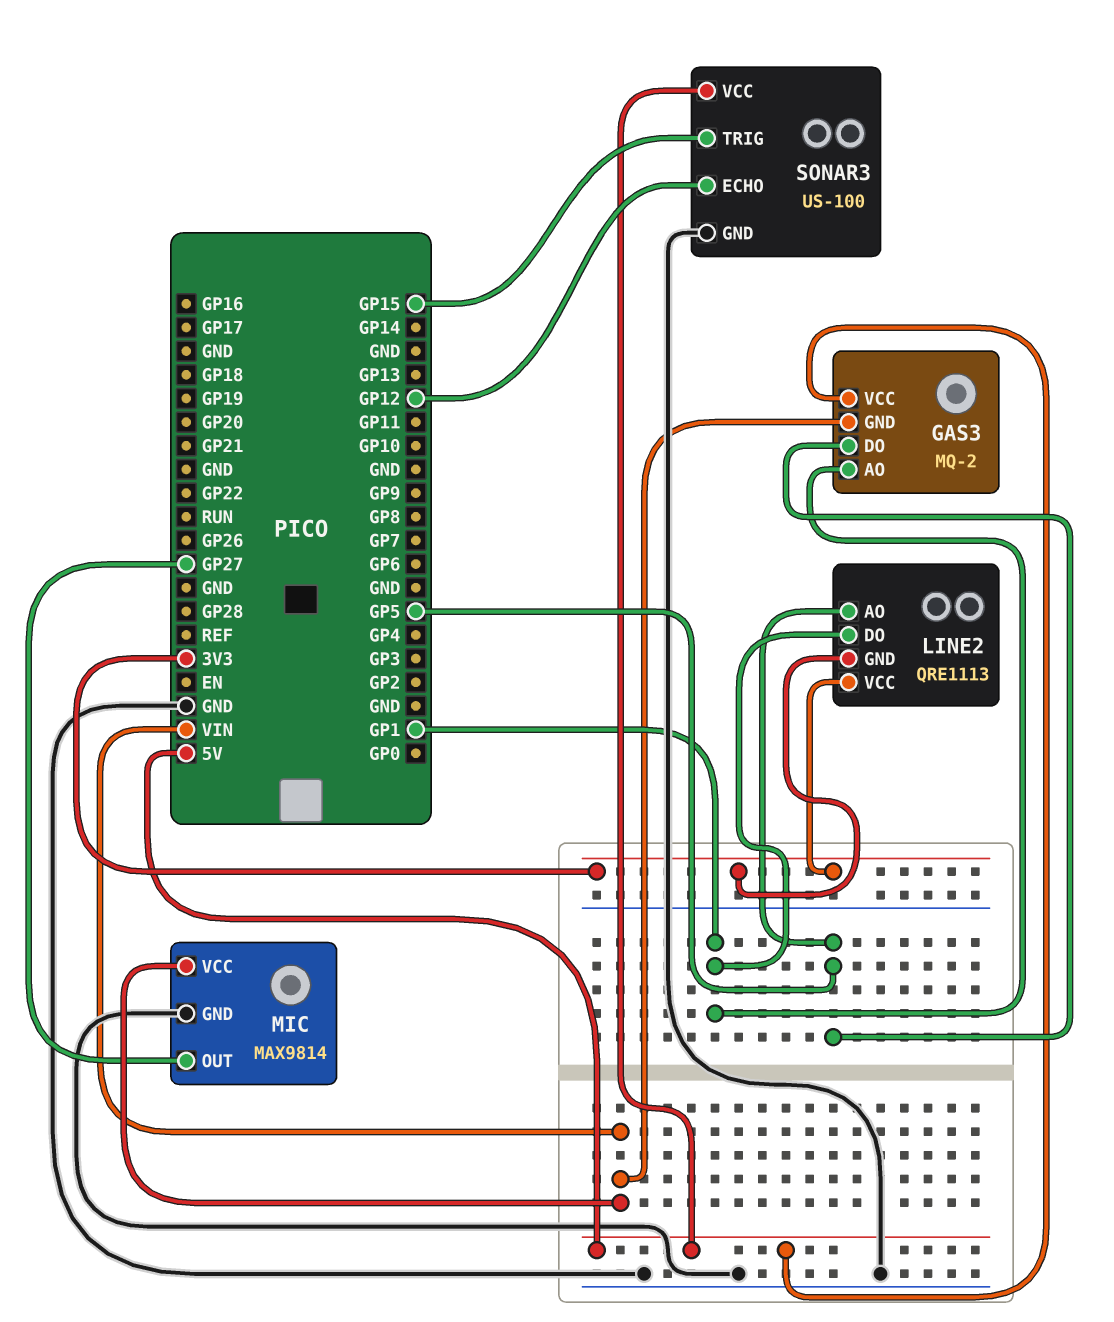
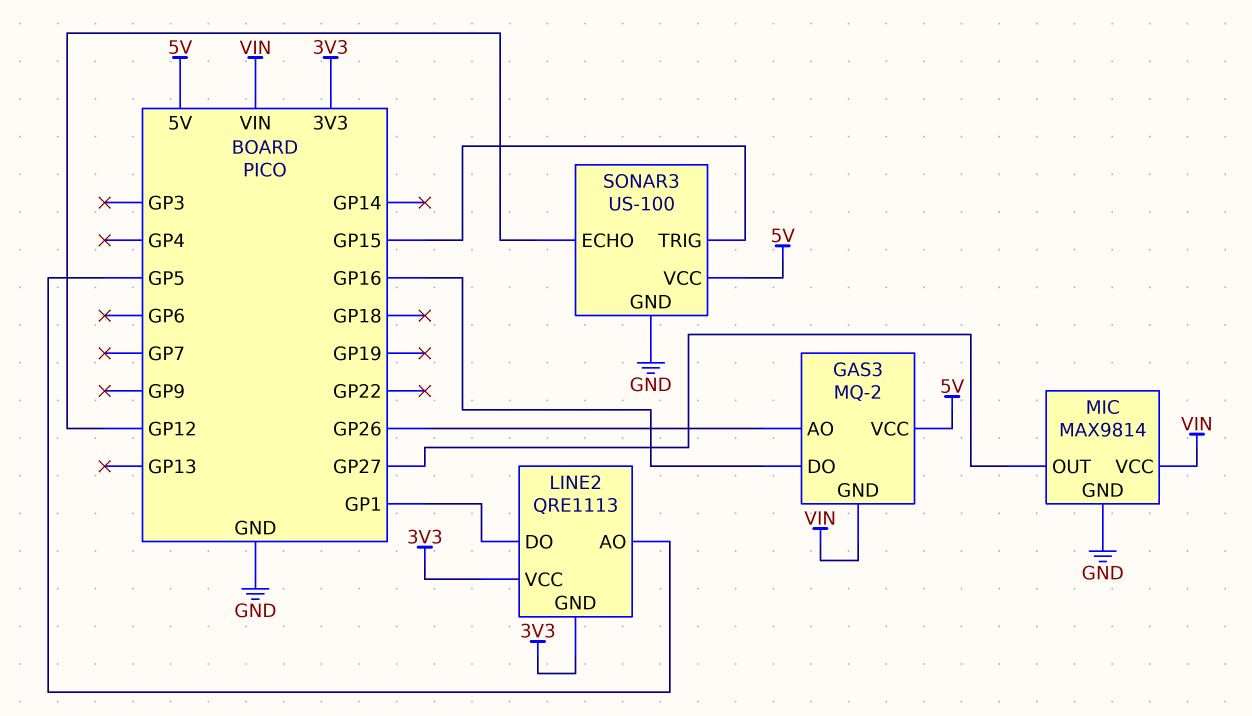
GAS3 pin AO: GP1 -> GP26
GAS3 pin DO: GP5 -> GP16

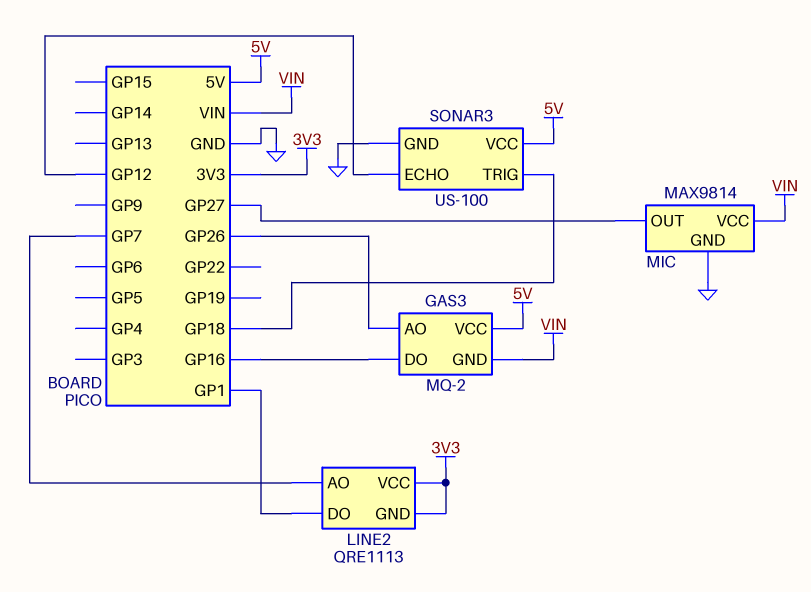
LINE2 pin AO: GP5 -> GP7
SONAR3 pin TRIG: GP15 -> GP18

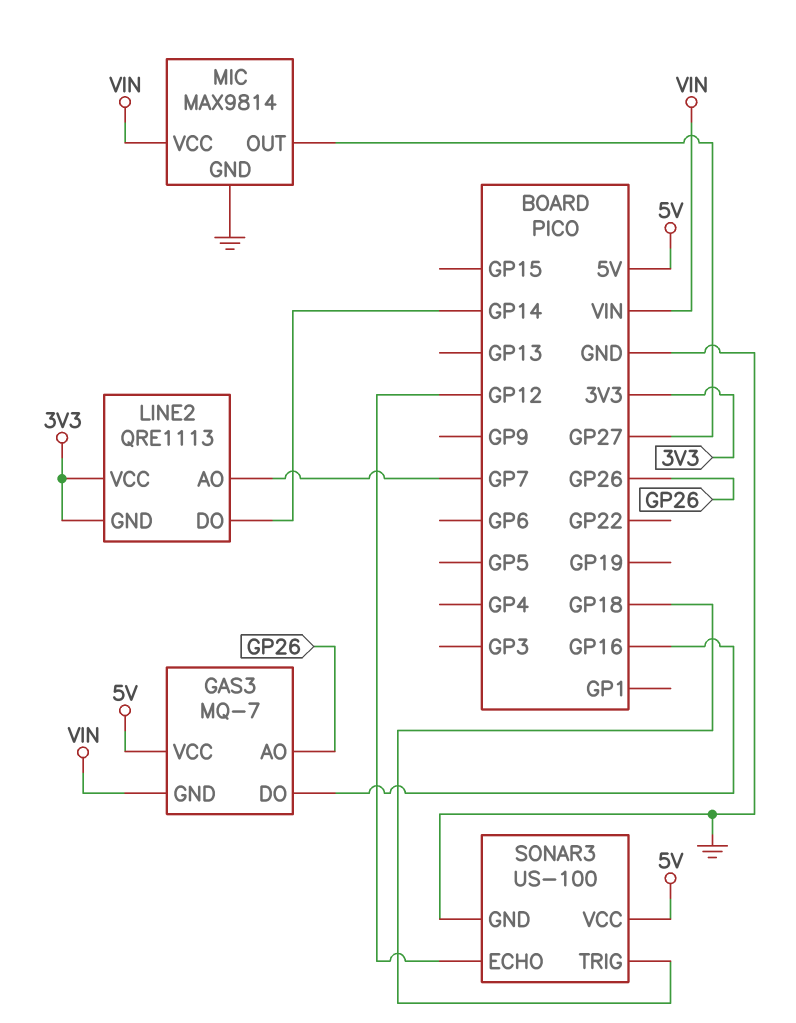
GAS3: MQ-2 -> MQ-7
LINE2 pin DO: GP1 -> GP14

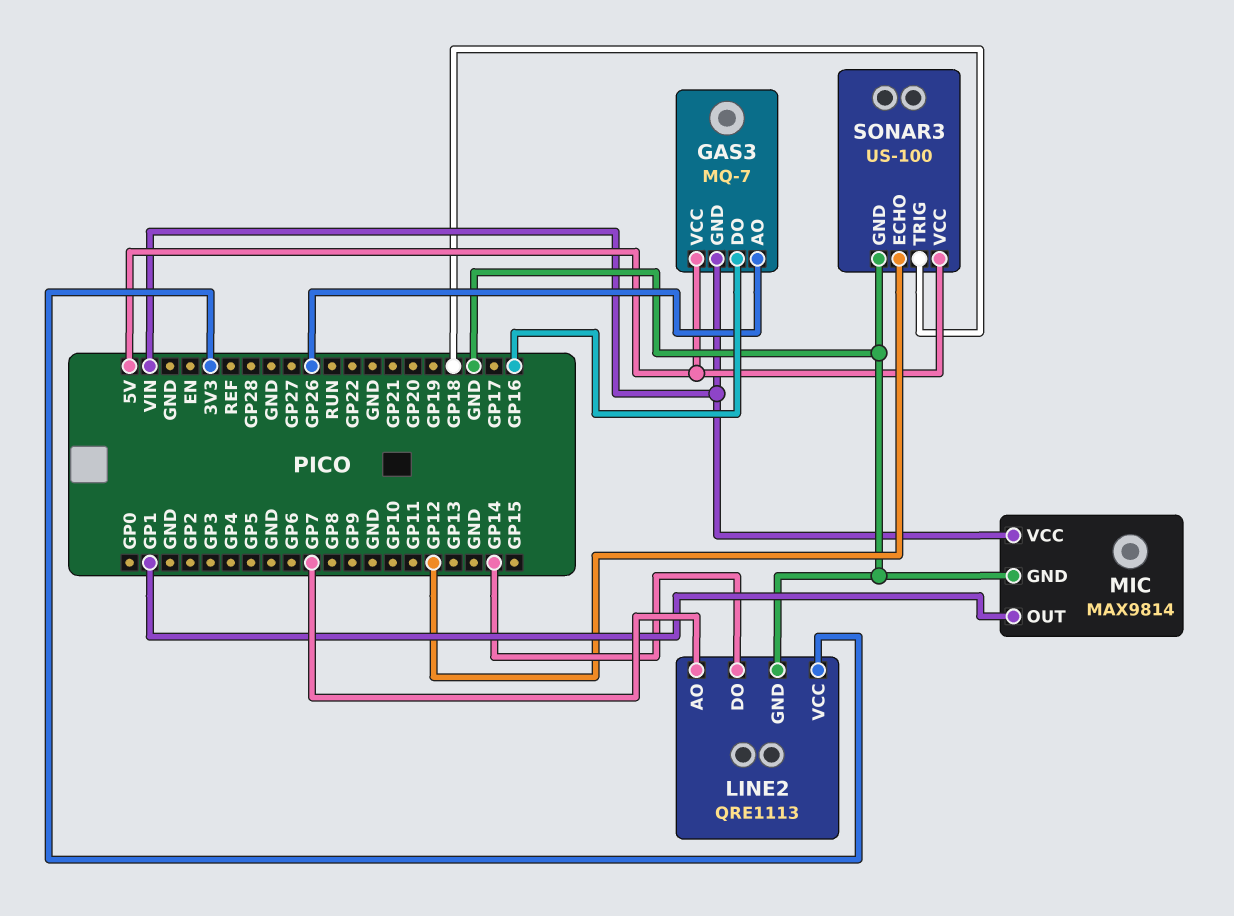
LINE2 pin GND: 3V3 -> GND
MIC pin OUT: GP27 -> GP1

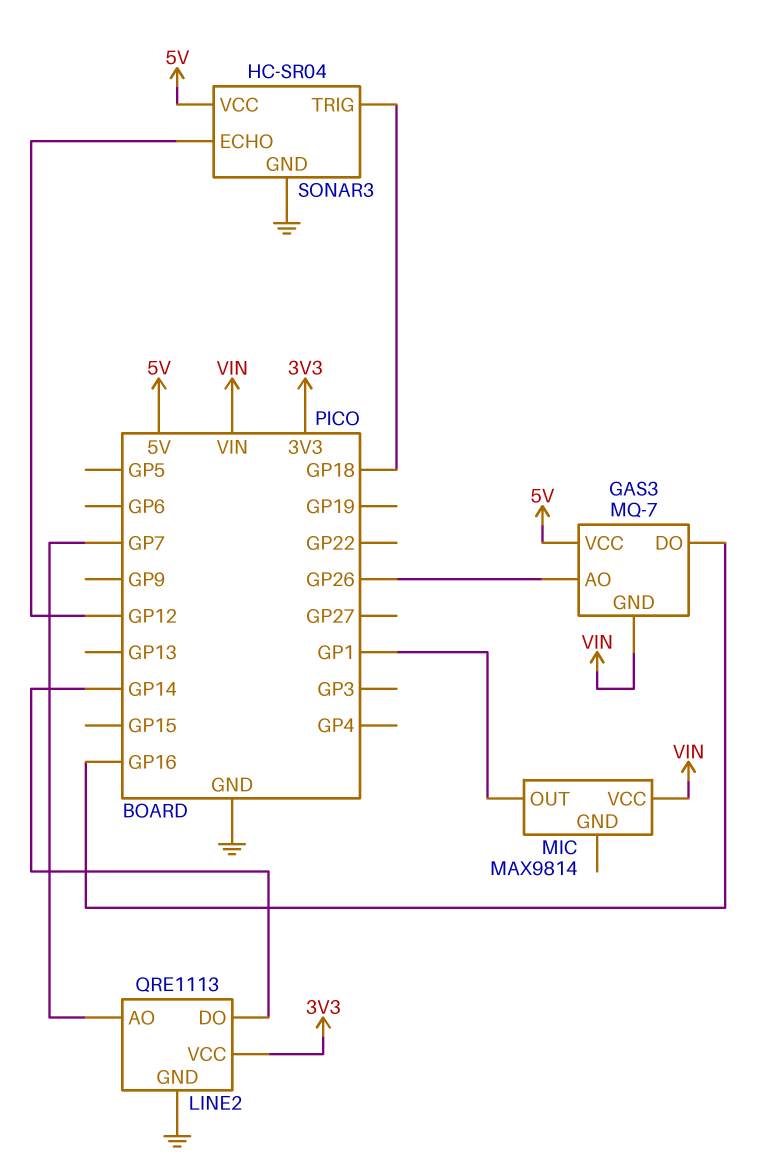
MIC pin GND: GND -> none
SONAR3: US-100 -> HC-SR04

